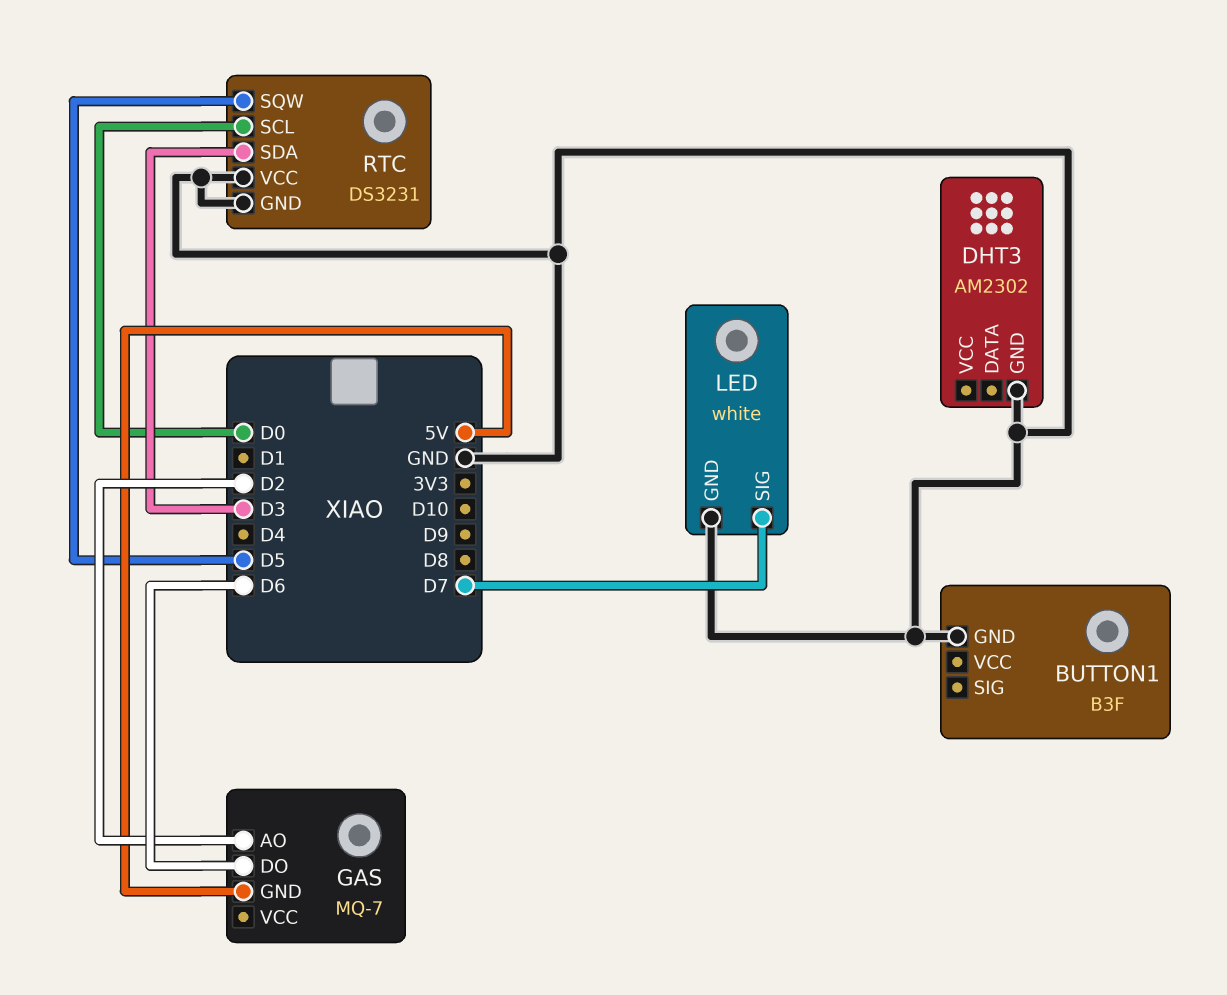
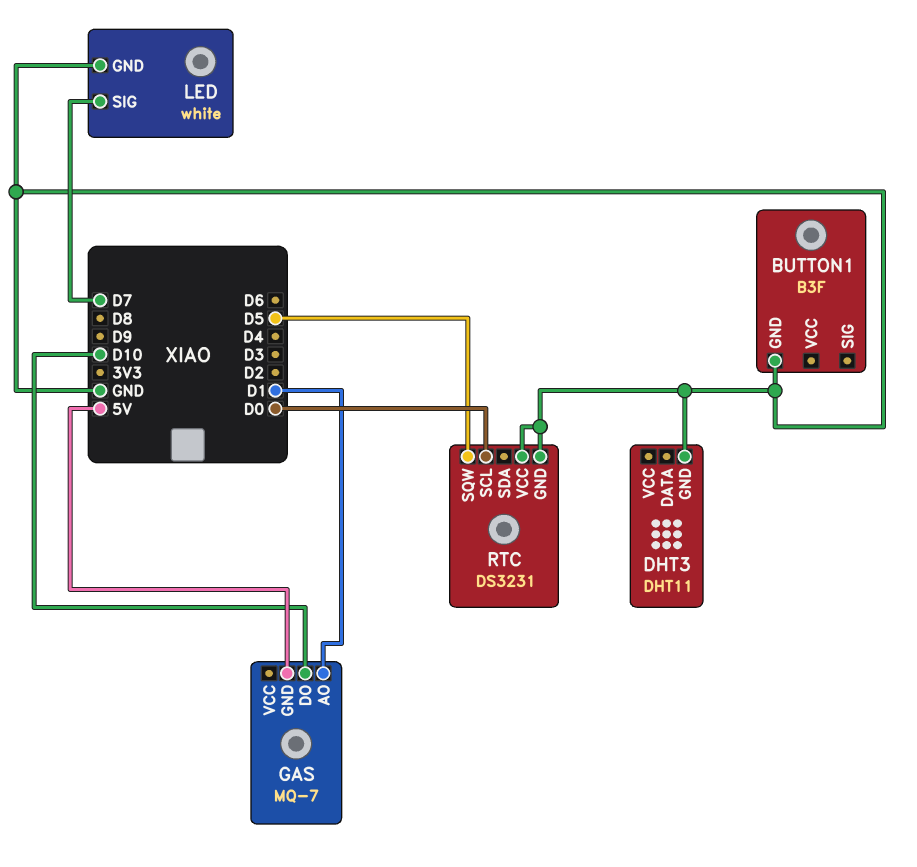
DHT3: AM2302 -> DHT11
GAS pin AO: D2 -> D1
GAS pin DO: D6 -> D10
RTC pin SDA: D3 -> none

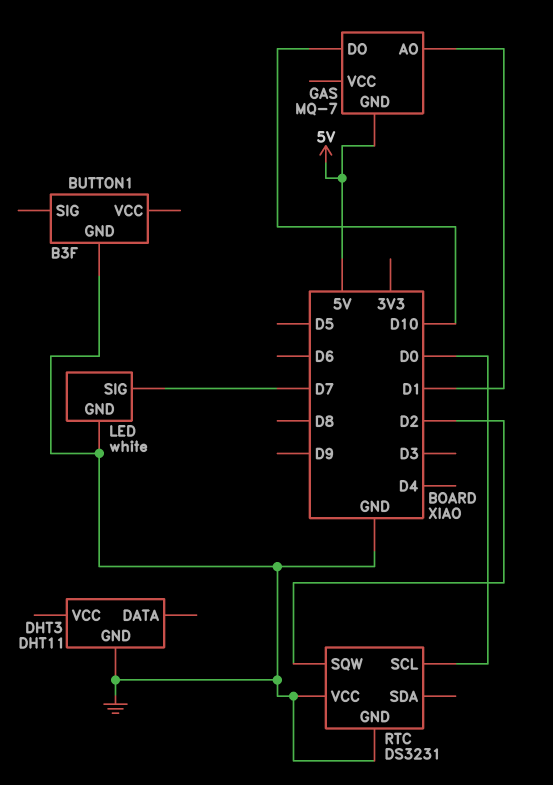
RTC pin SQW: D5 -> D2

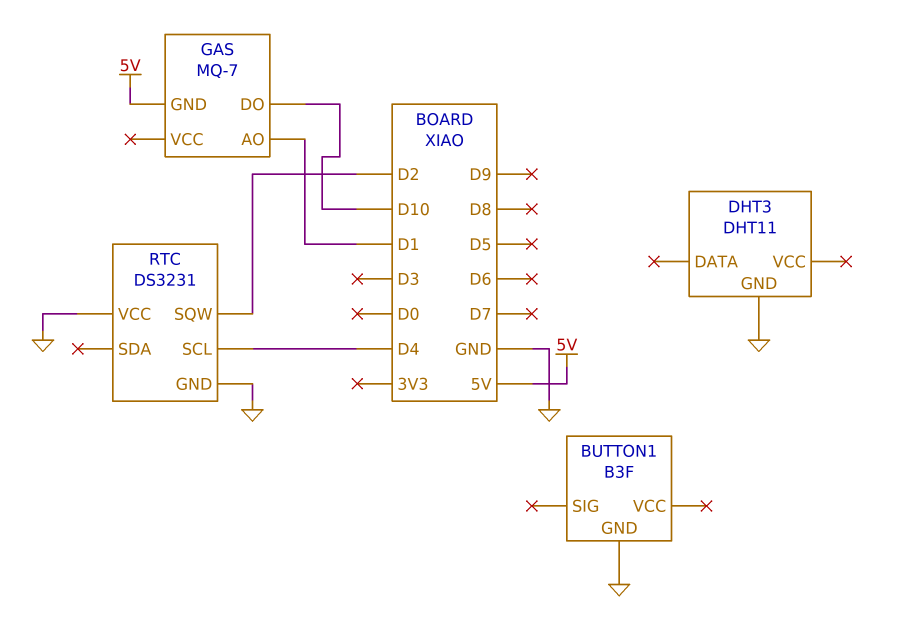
LED: white -> none
LED pin GND: GND -> none
LED pin SIG: D7 -> none
RTC pin SCL: D0 -> D4

